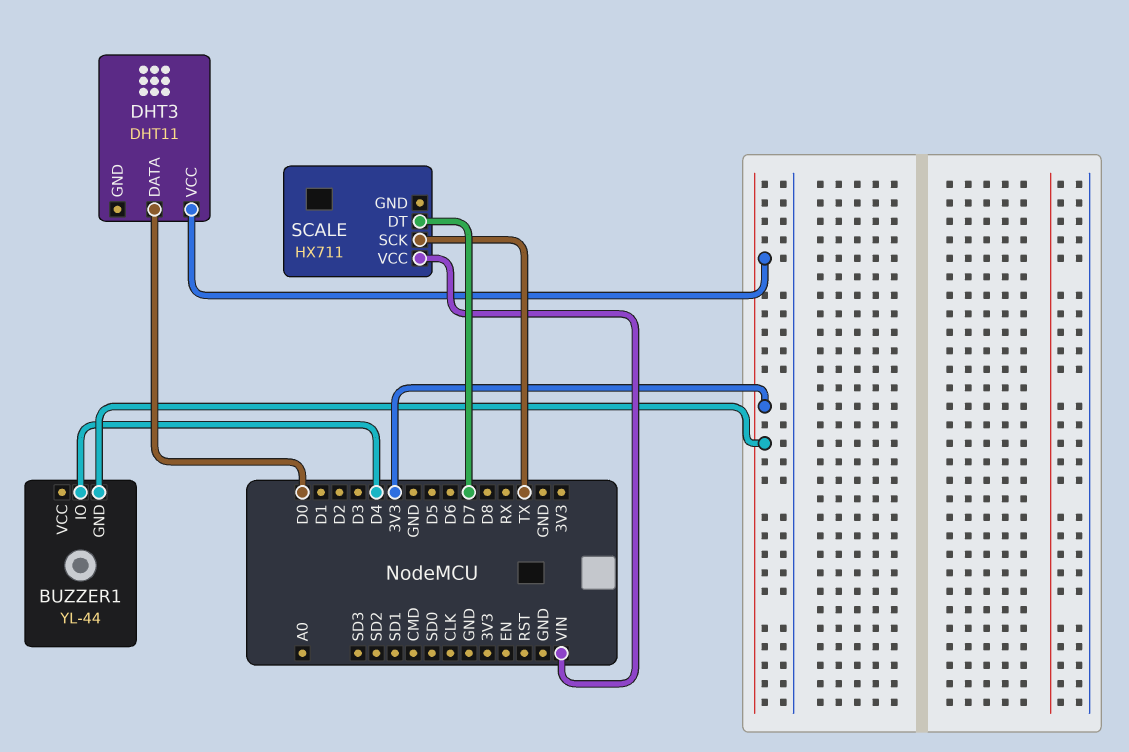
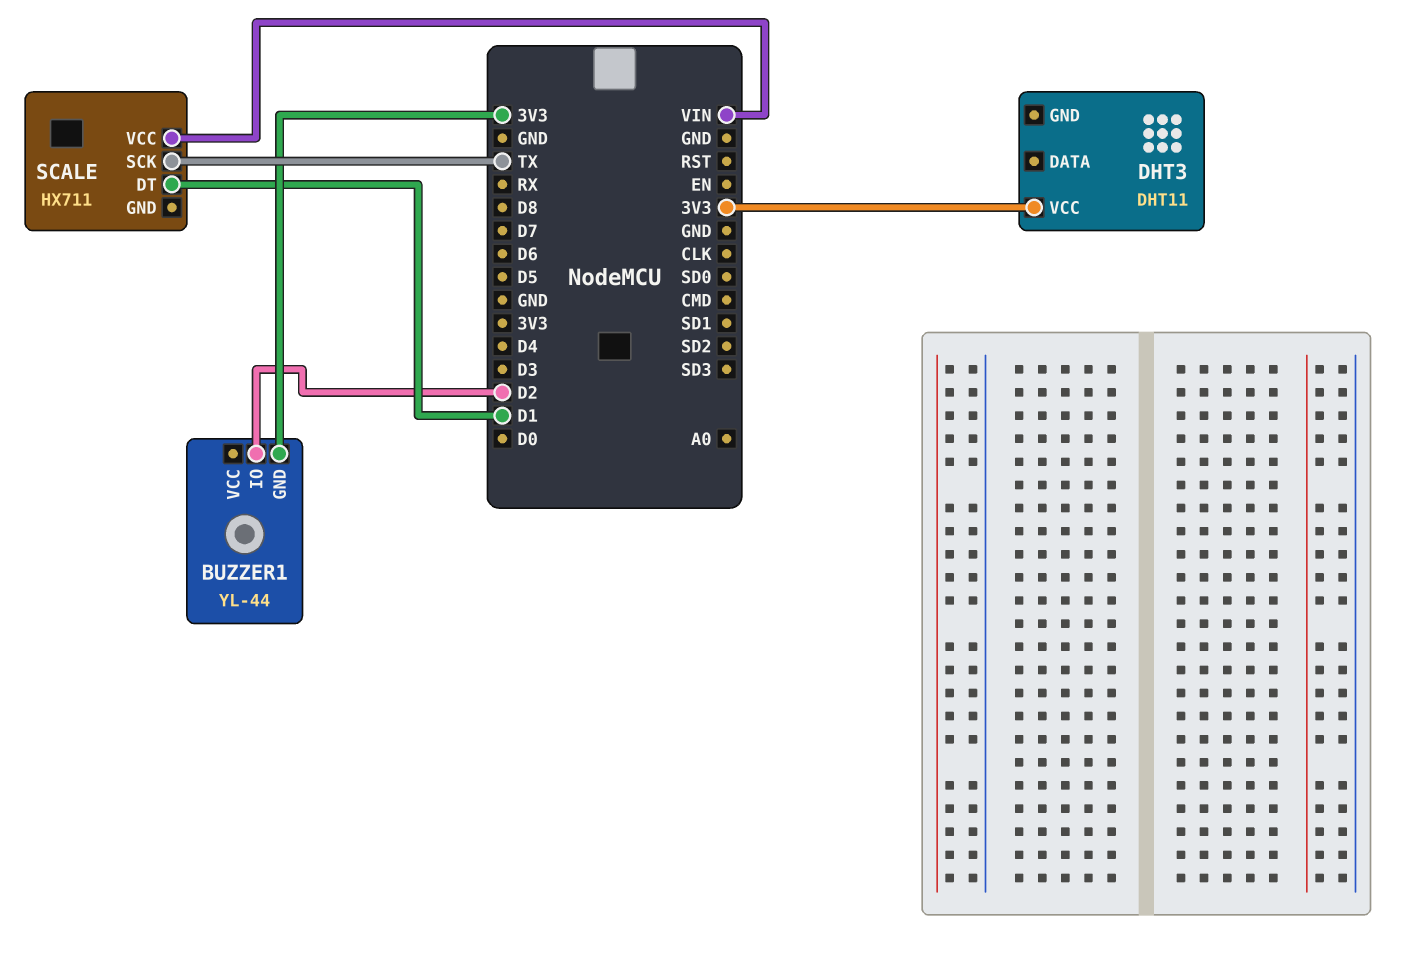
BUZZER1 pin IO: D4 -> D2
DHT3 pin DATA: D0 -> none
SCALE pin DT: D7 -> D1

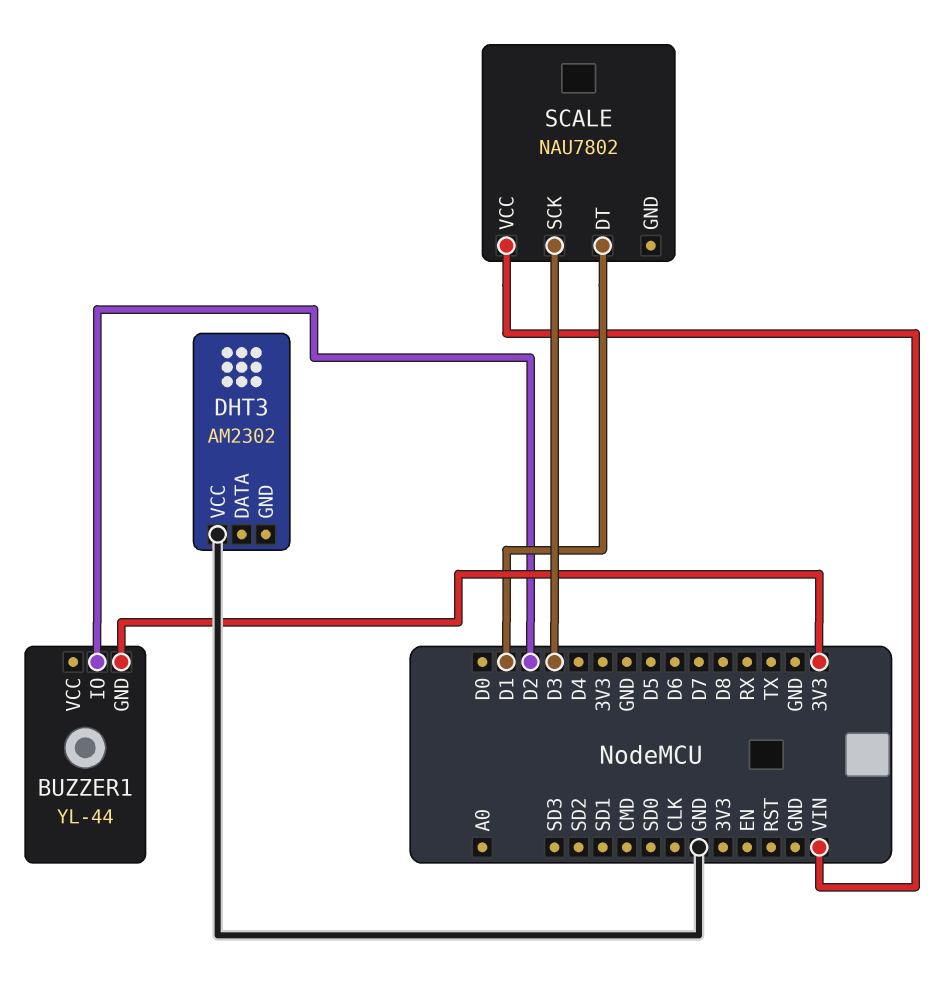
DHT3: DHT11 -> AM2302
DHT3 pin VCC: 3V3 -> GND
SCALE: HX711 -> NAU7802
SCALE pin SCK: TX -> D3

